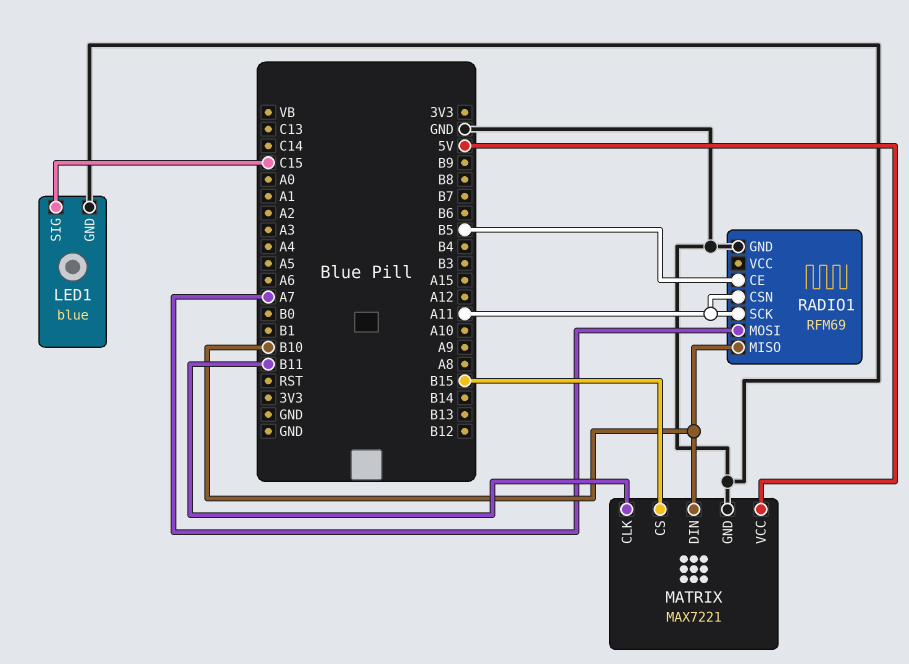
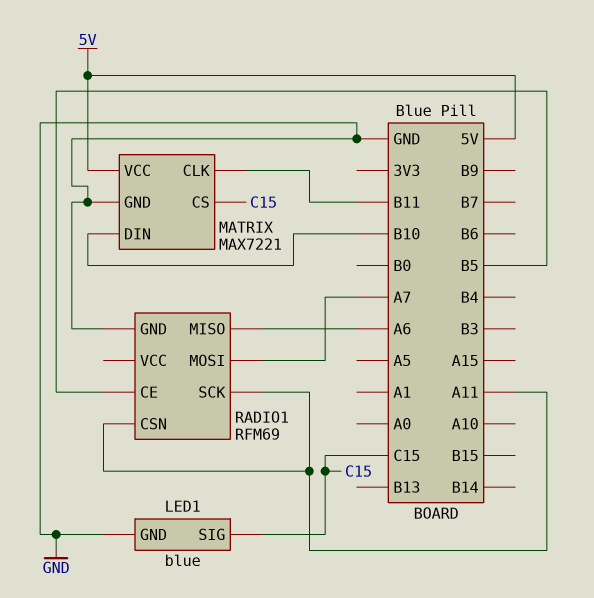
MATRIX pin CS: B15 -> C15
RADIO1 pin MISO: B10 -> A6

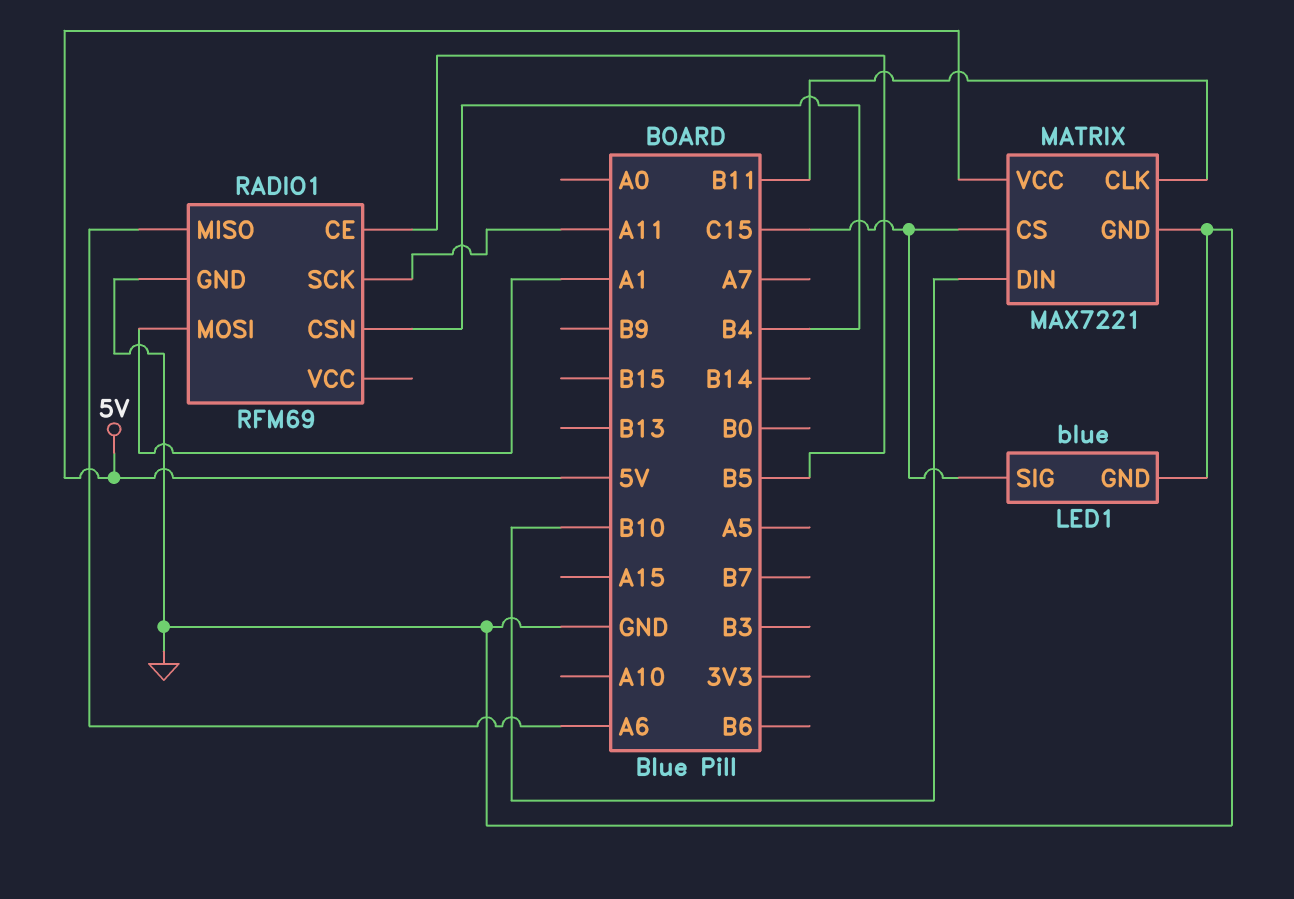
RADIO1 pin CSN: A11 -> B4
RADIO1 pin MOSI: A7 -> A1

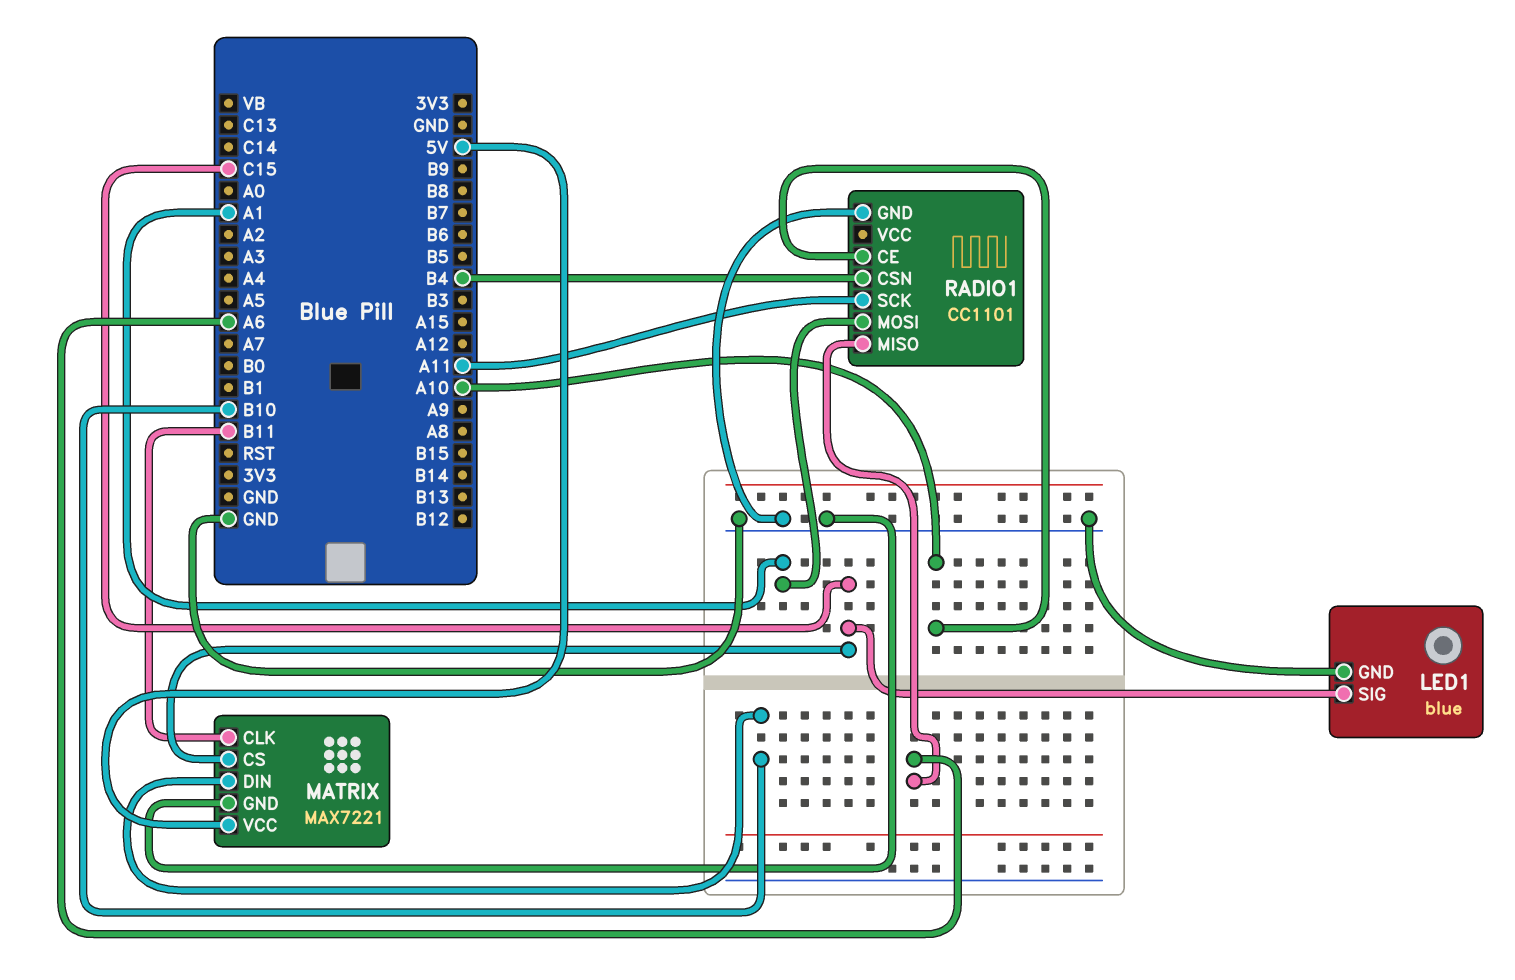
RADIO1: RFM69 -> CC1101
RADIO1 pin CE: B5 -> A10

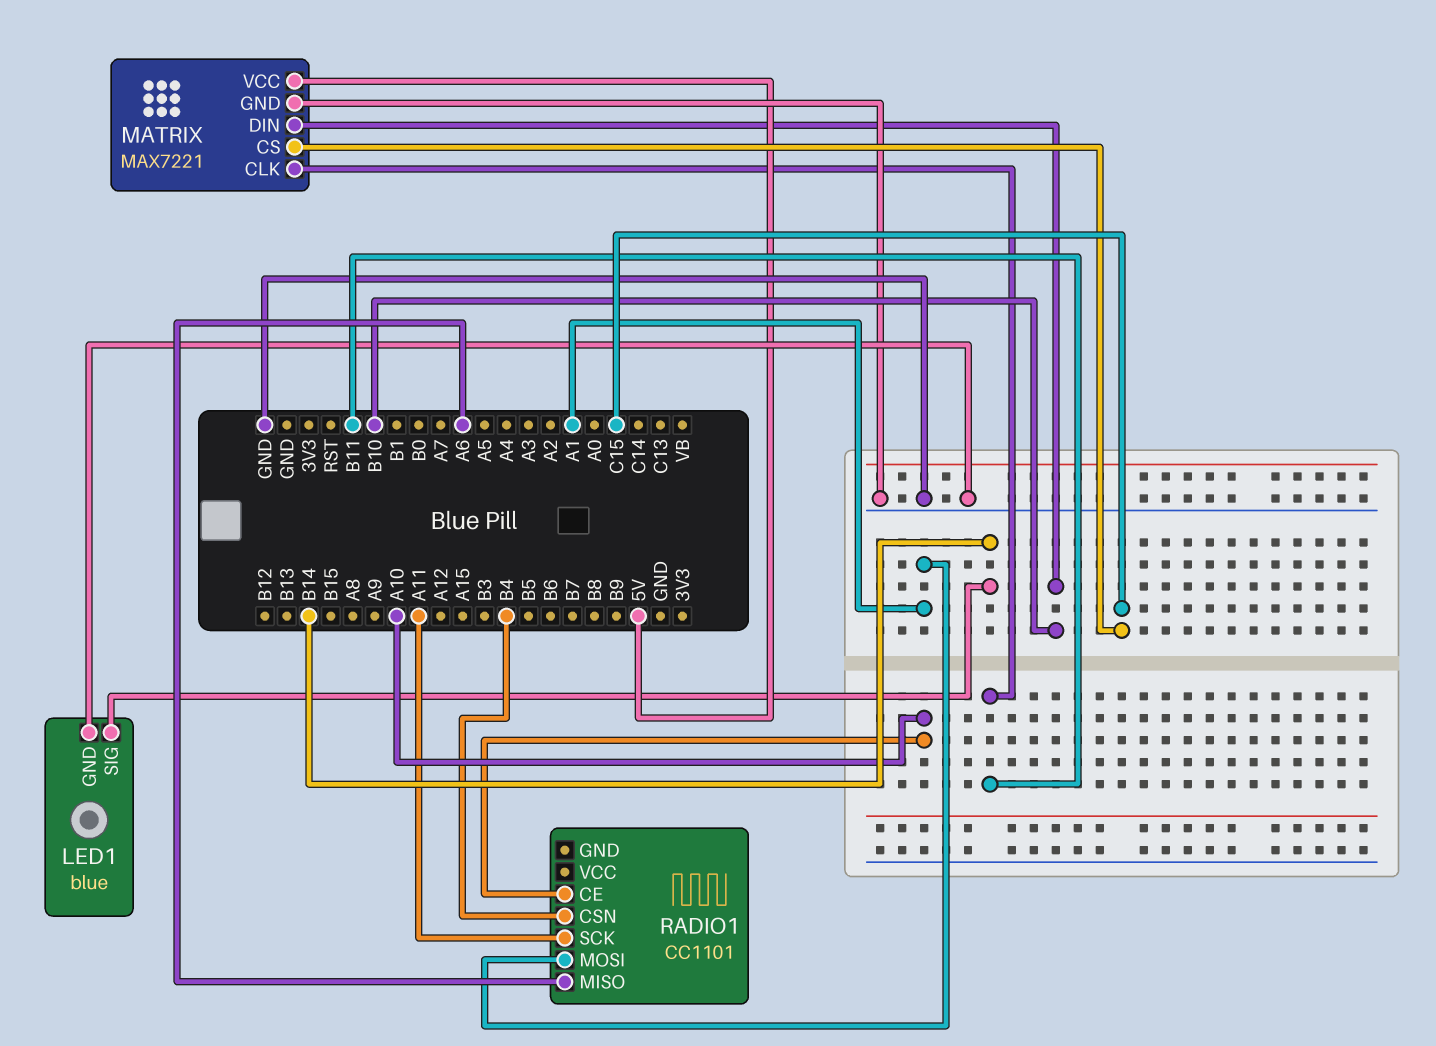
LED1 pin SIG: C15 -> B14
RADIO1 pin GND: GND -> none

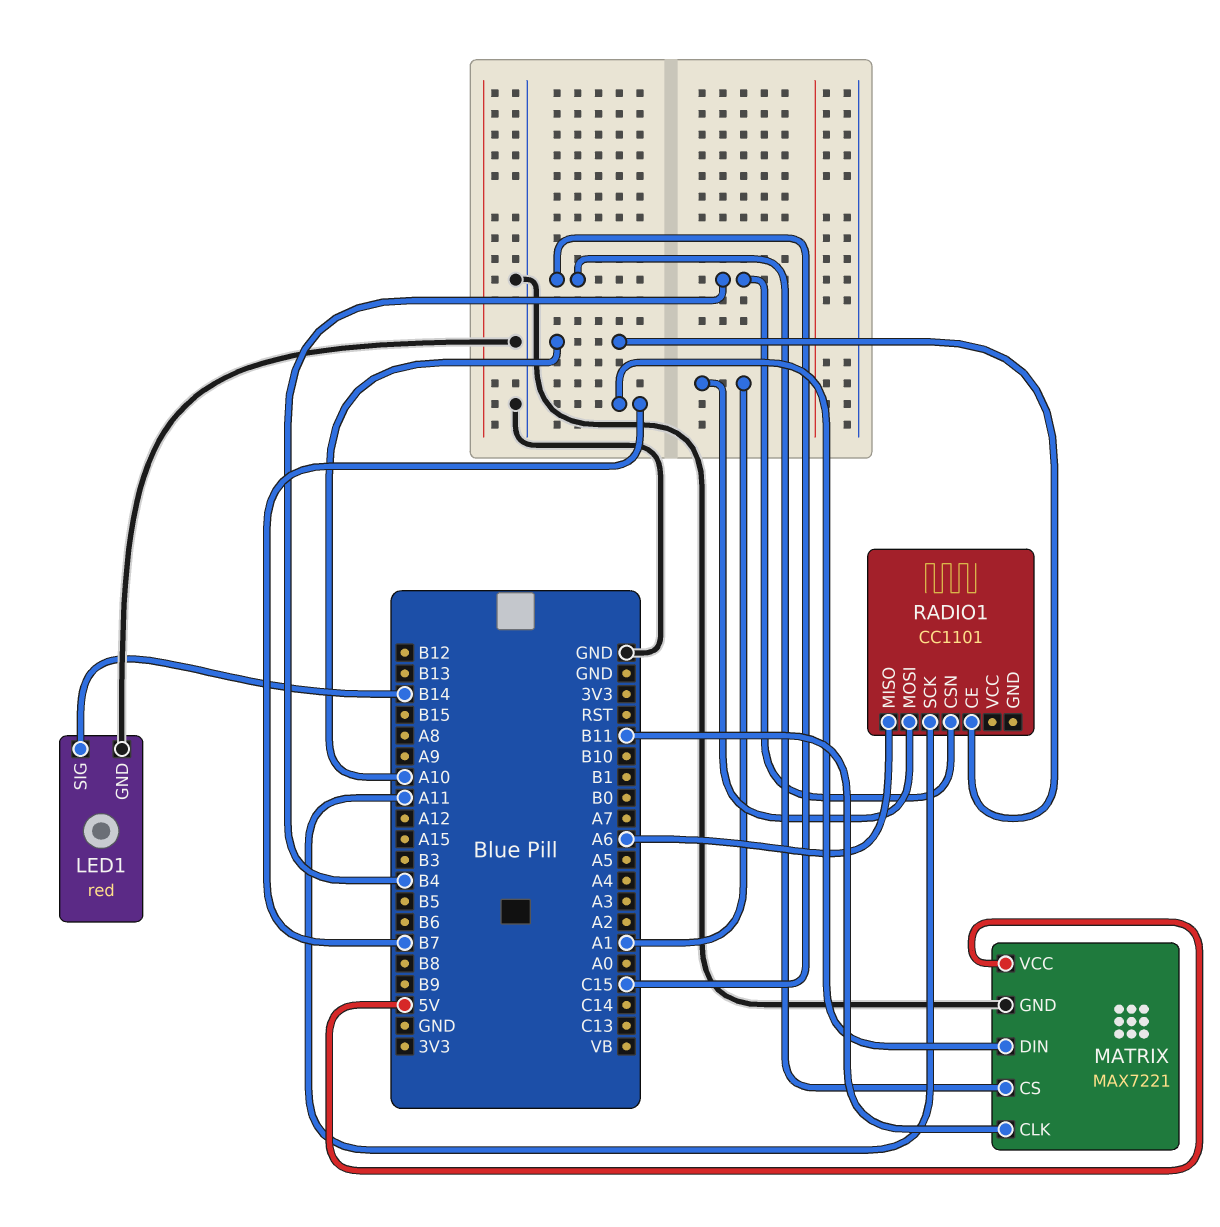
LED1: blue -> red
MATRIX pin DIN: B10 -> B7

